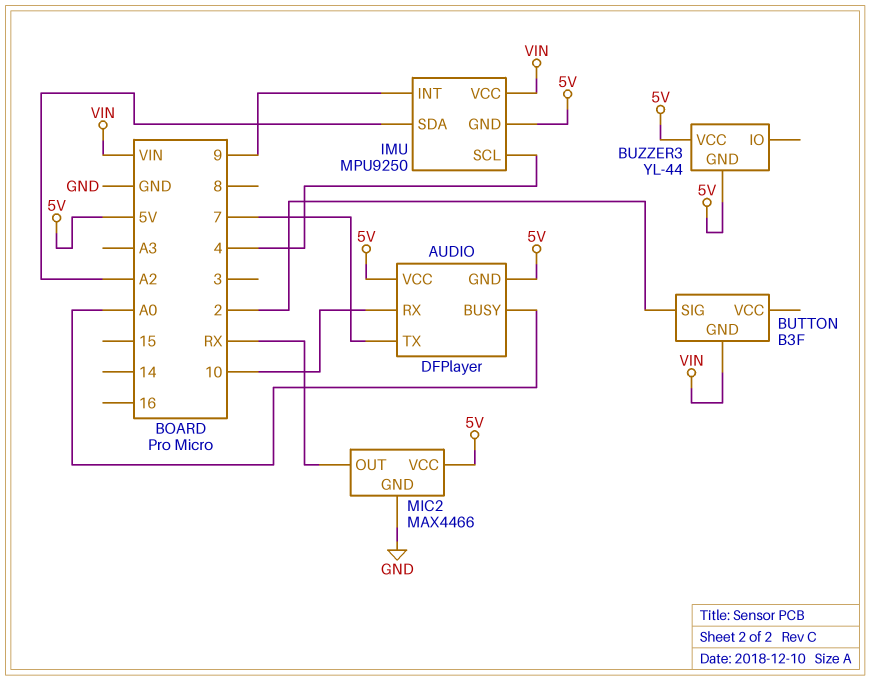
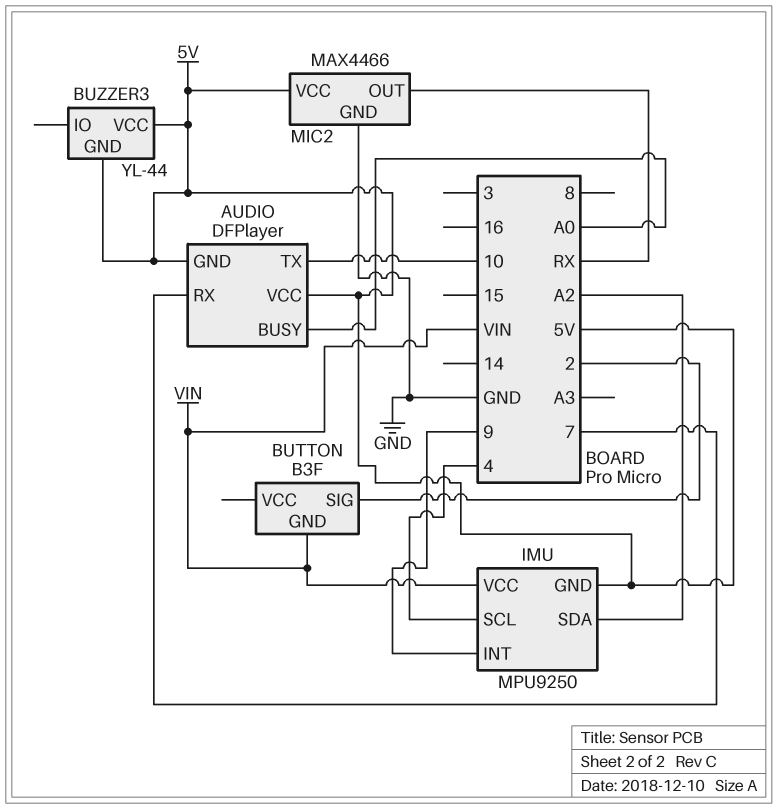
AUDIO pin RX: 10 -> 7
AUDIO pin TX: 7 -> 10

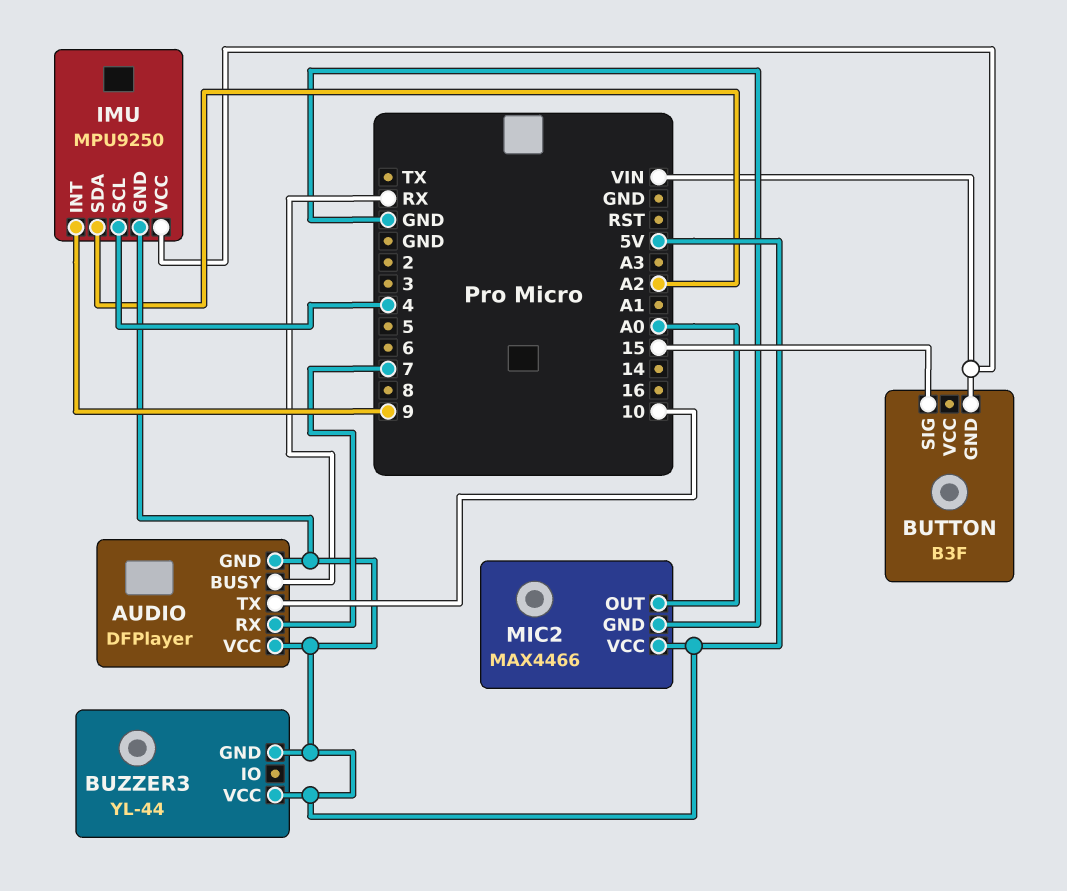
AUDIO pin BUSY: A0 -> RX
BUTTON pin SIG: 2 -> 15
MIC2 pin OUT: RX -> A0

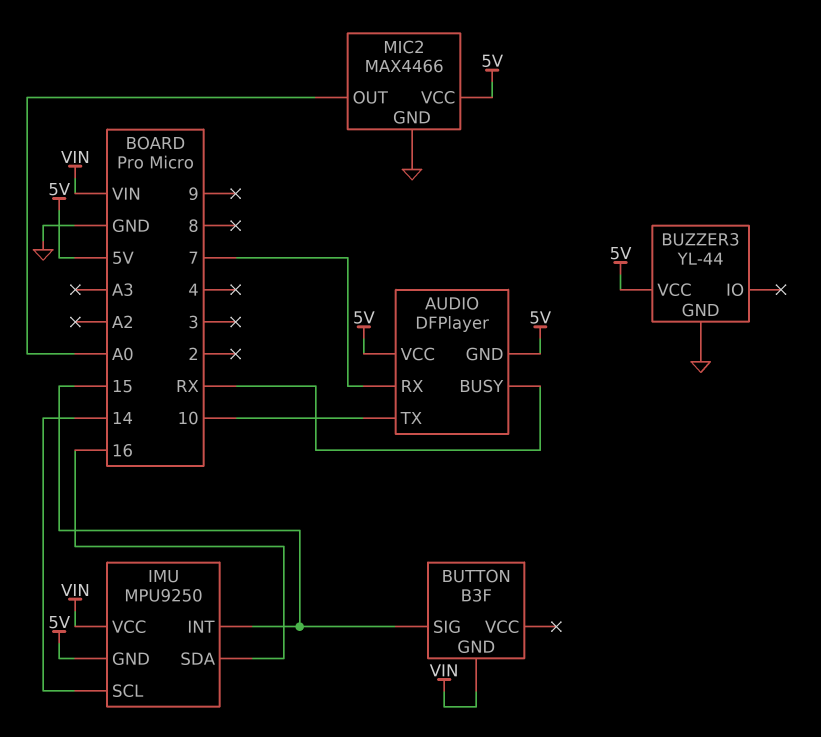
BUZZER3 pin GND: 5V -> GND
IMU pin INT: 9 -> 15
IMU pin SCL: 4 -> 14
IMU pin SDA: A2 -> 16

